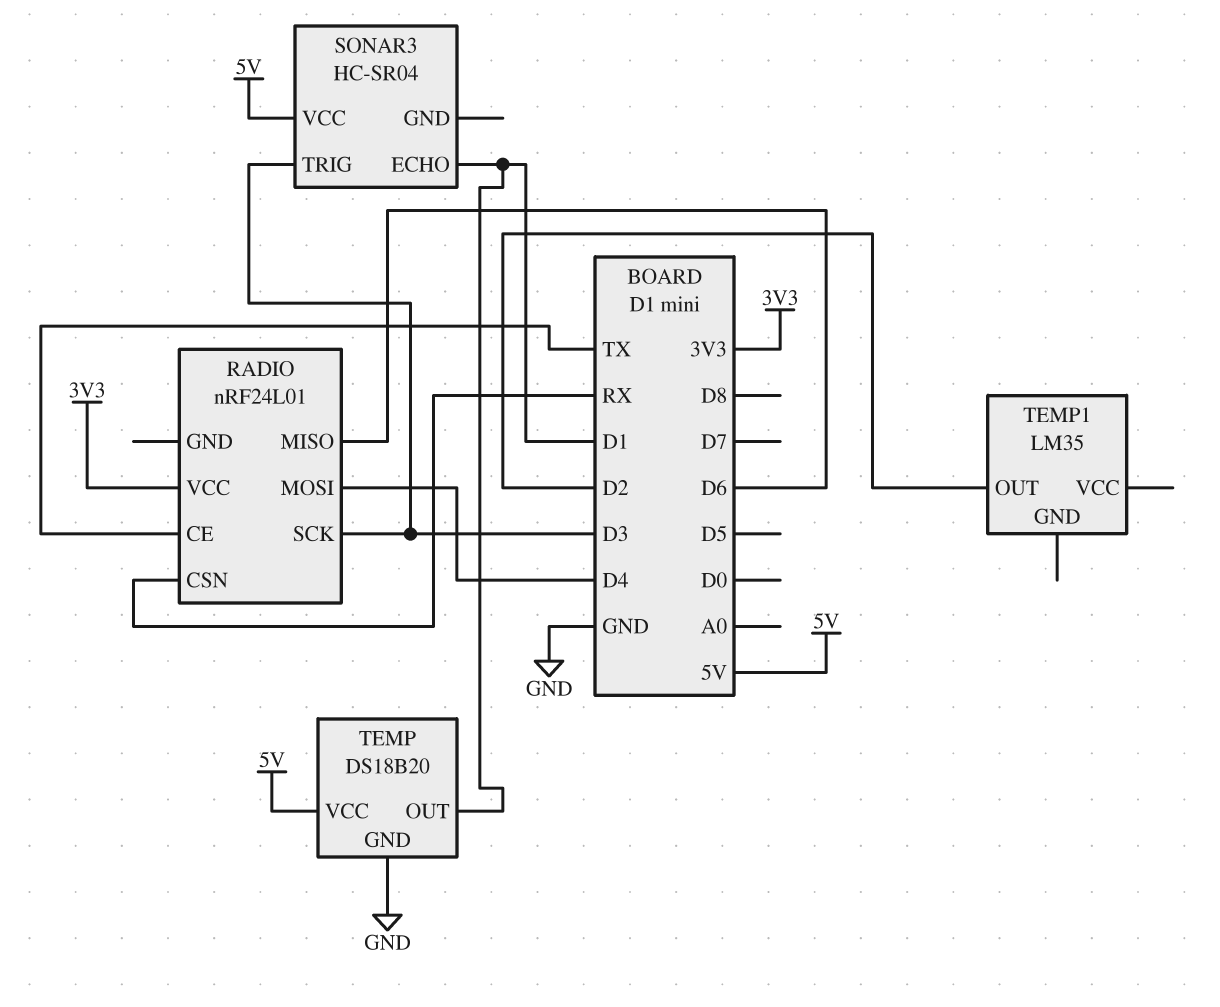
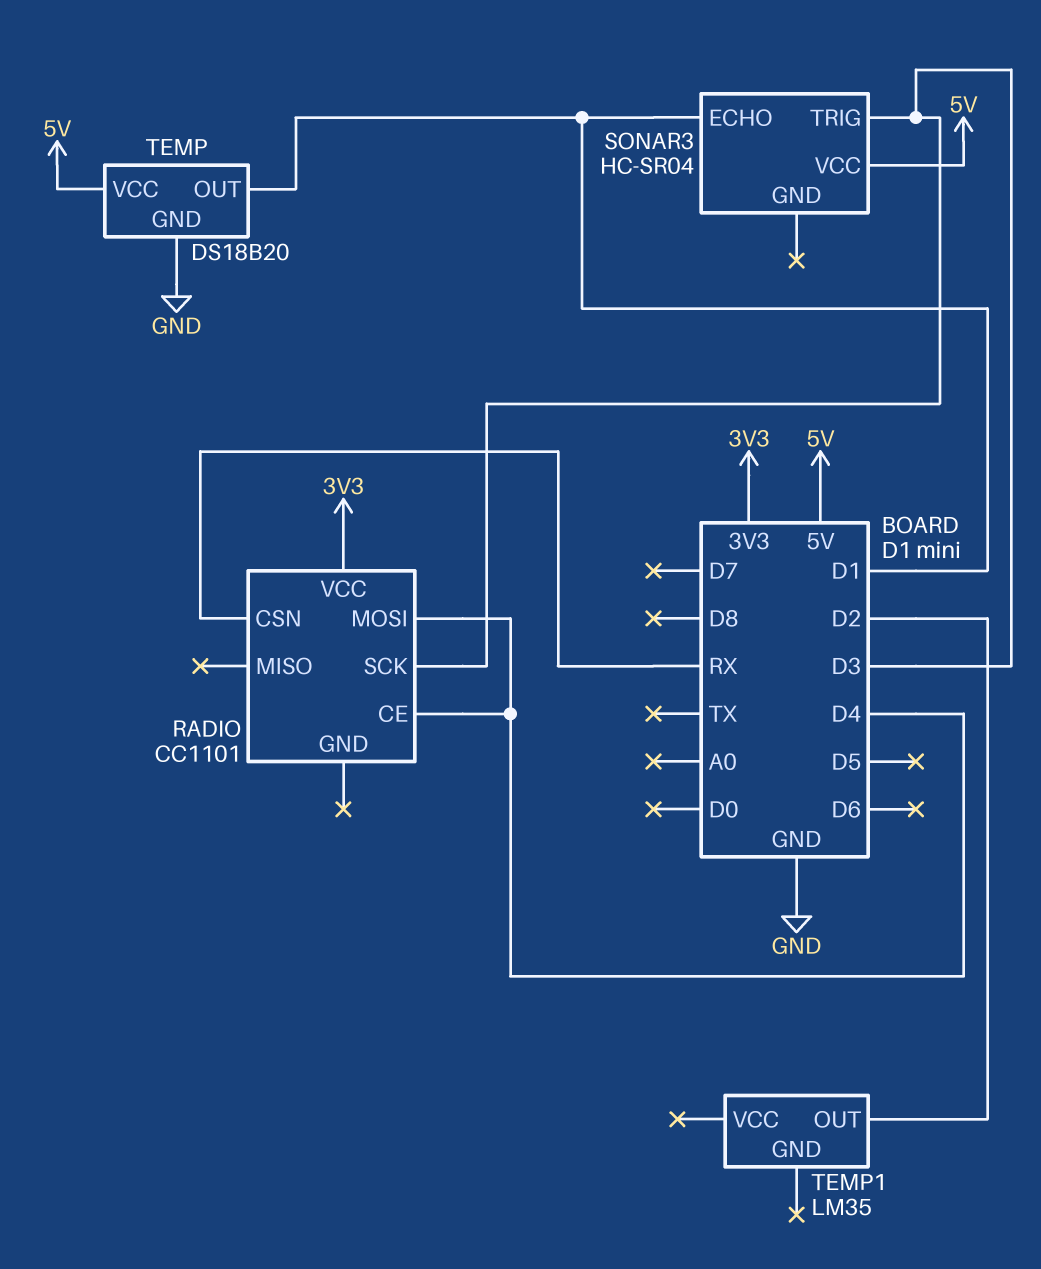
RADIO: nRF24L01 -> CC1101
RADIO pin CE: TX -> D4
RADIO pin MISO: D6 -> none

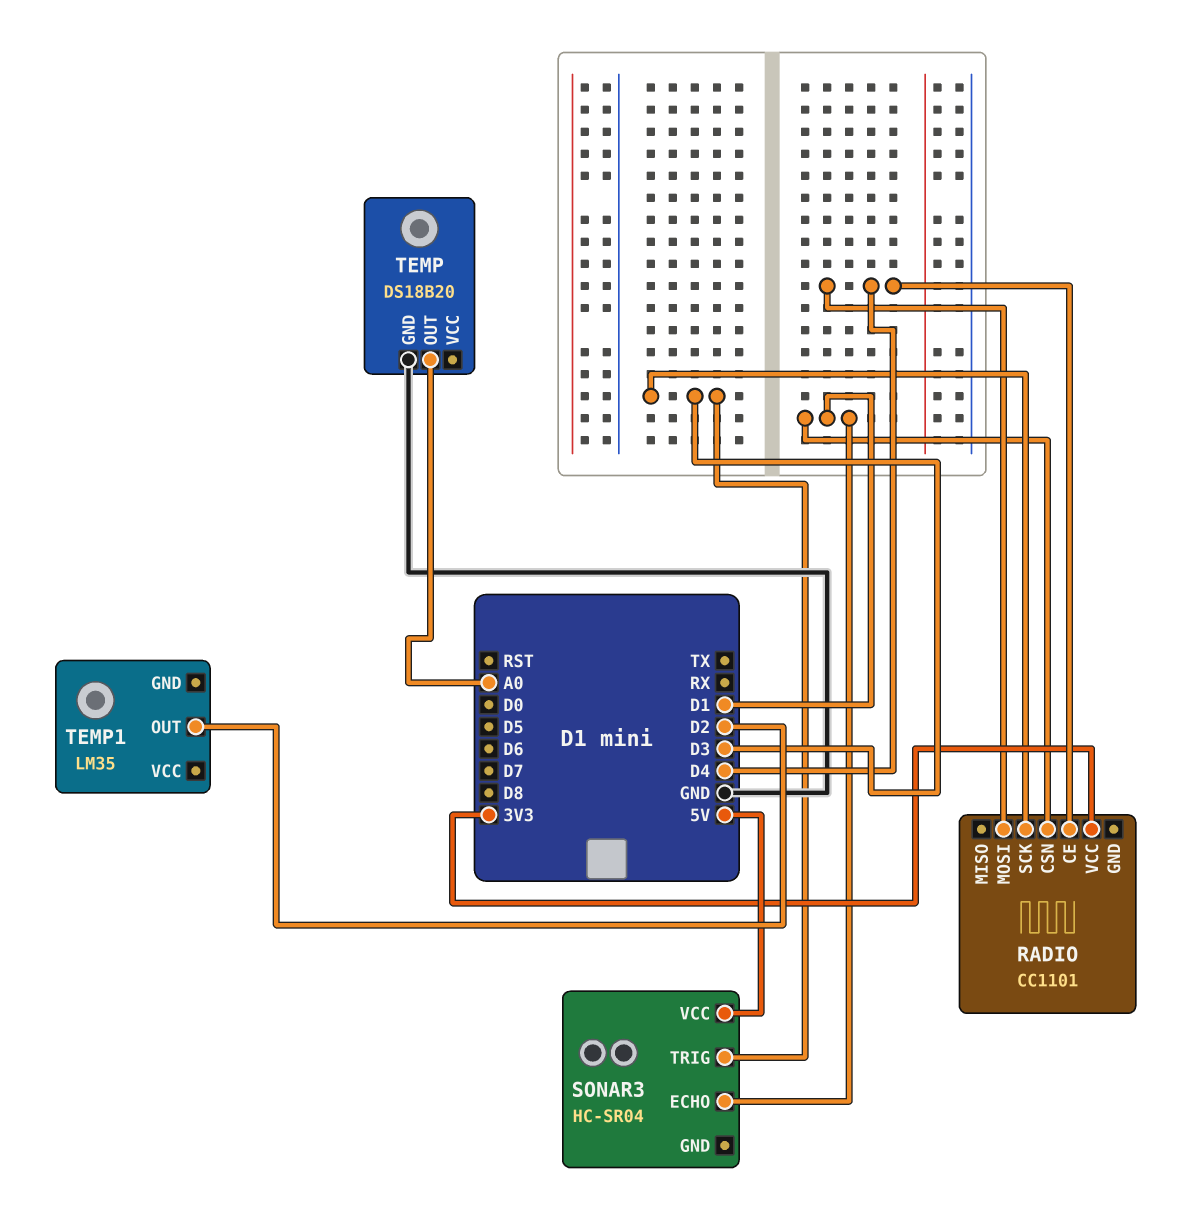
RADIO pin CSN: RX -> D1
TEMP pin OUT: D1 -> A0
TEMP pin VCC: 5V -> none

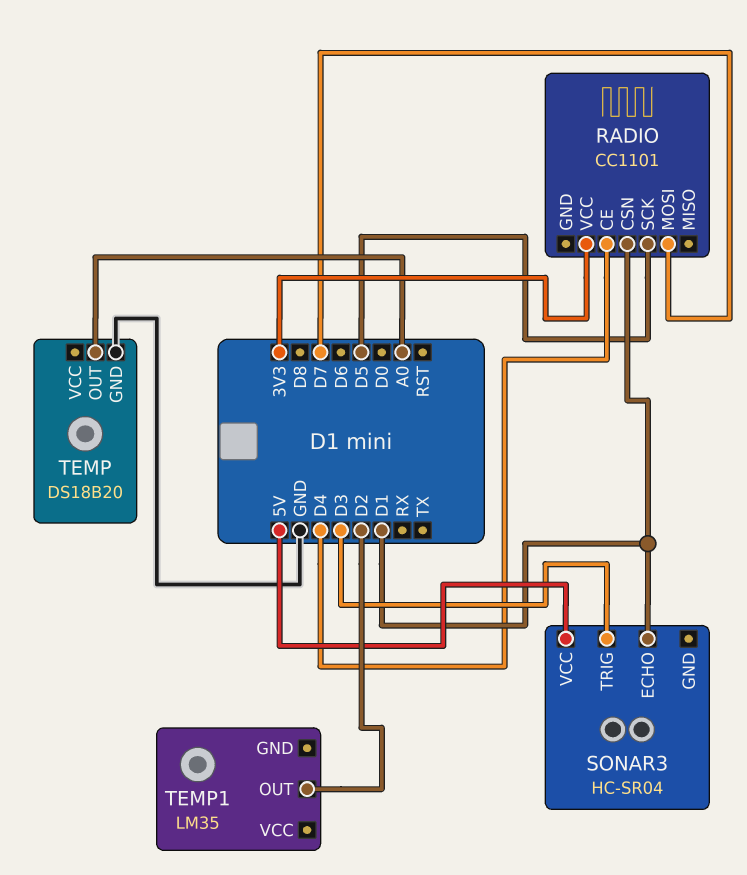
RADIO pin MOSI: D4 -> D7
RADIO pin SCK: D3 -> D5

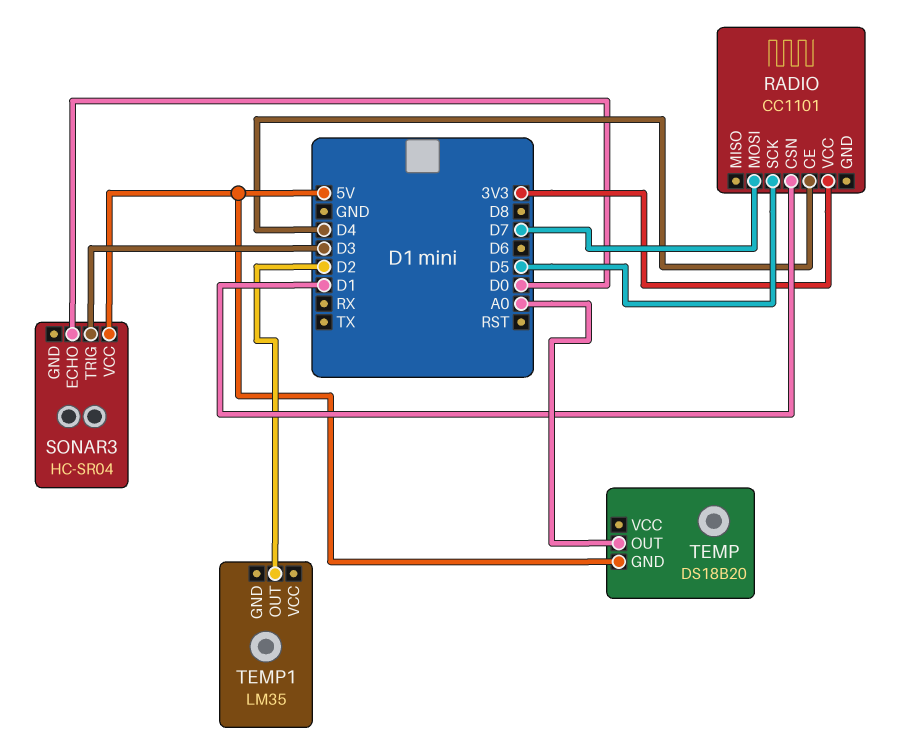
SONAR3 pin ECHO: D1 -> D0
TEMP pin GND: GND -> 5V

